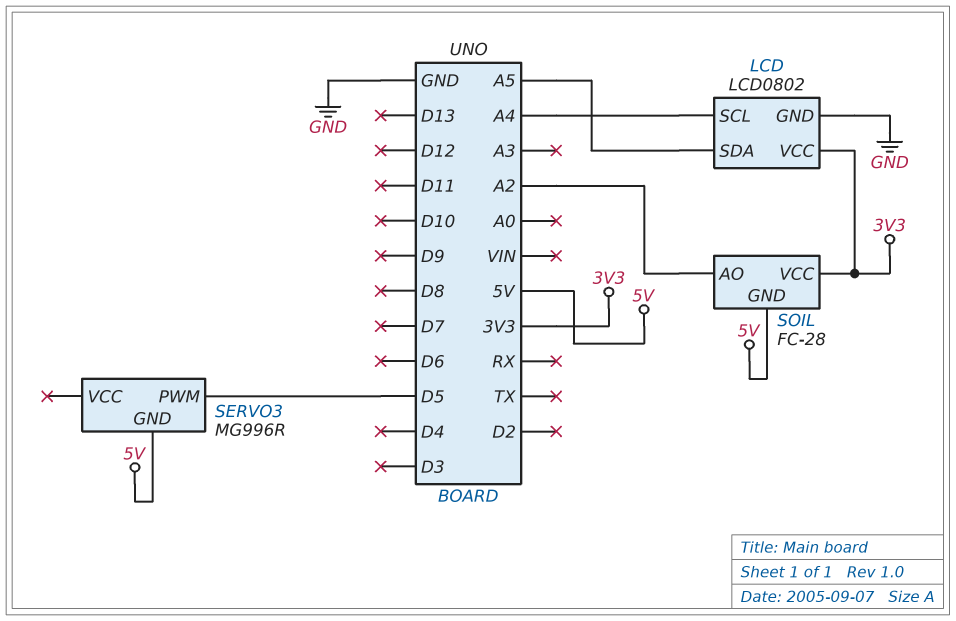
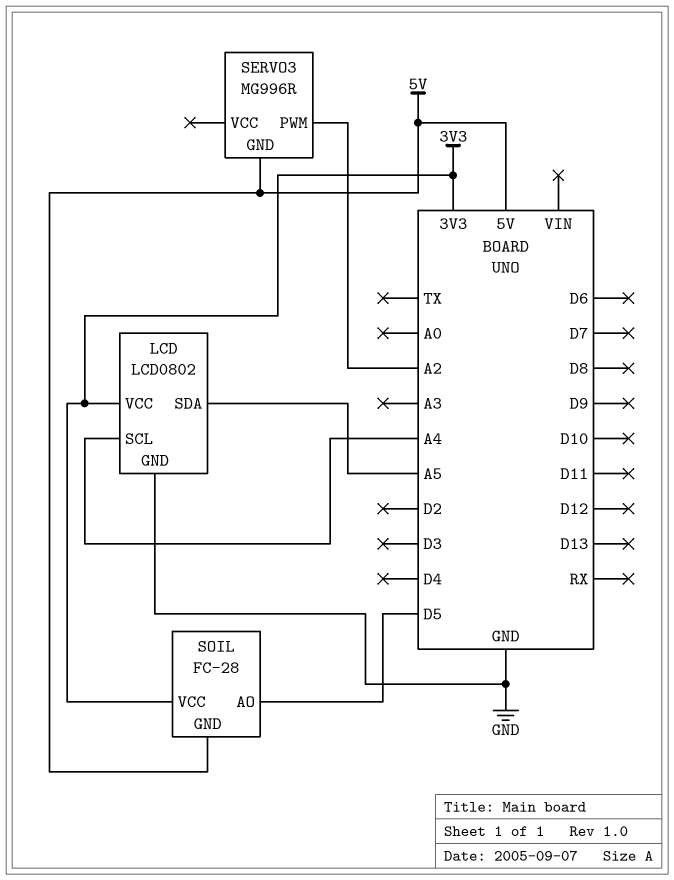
SERVO3 pin PWM: D5 -> A2
SOIL pin AO: A2 -> D5

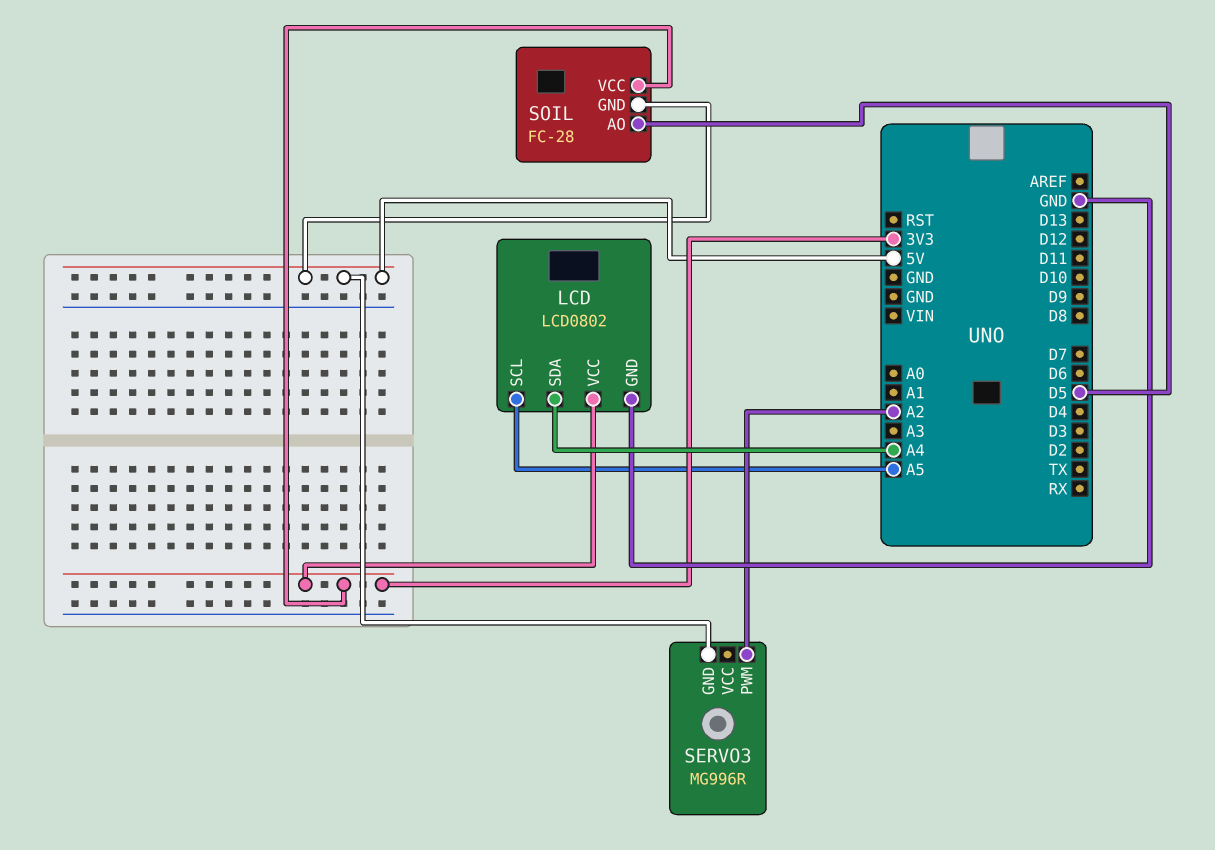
LCD pin SCL: A4 -> A5
LCD pin SDA: A5 -> A4

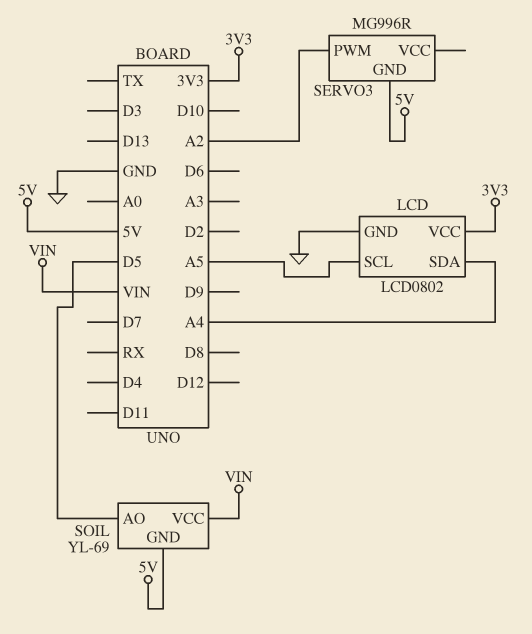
SOIL: FC-28 -> YL-69
SOIL pin VCC: 3V3 -> VIN

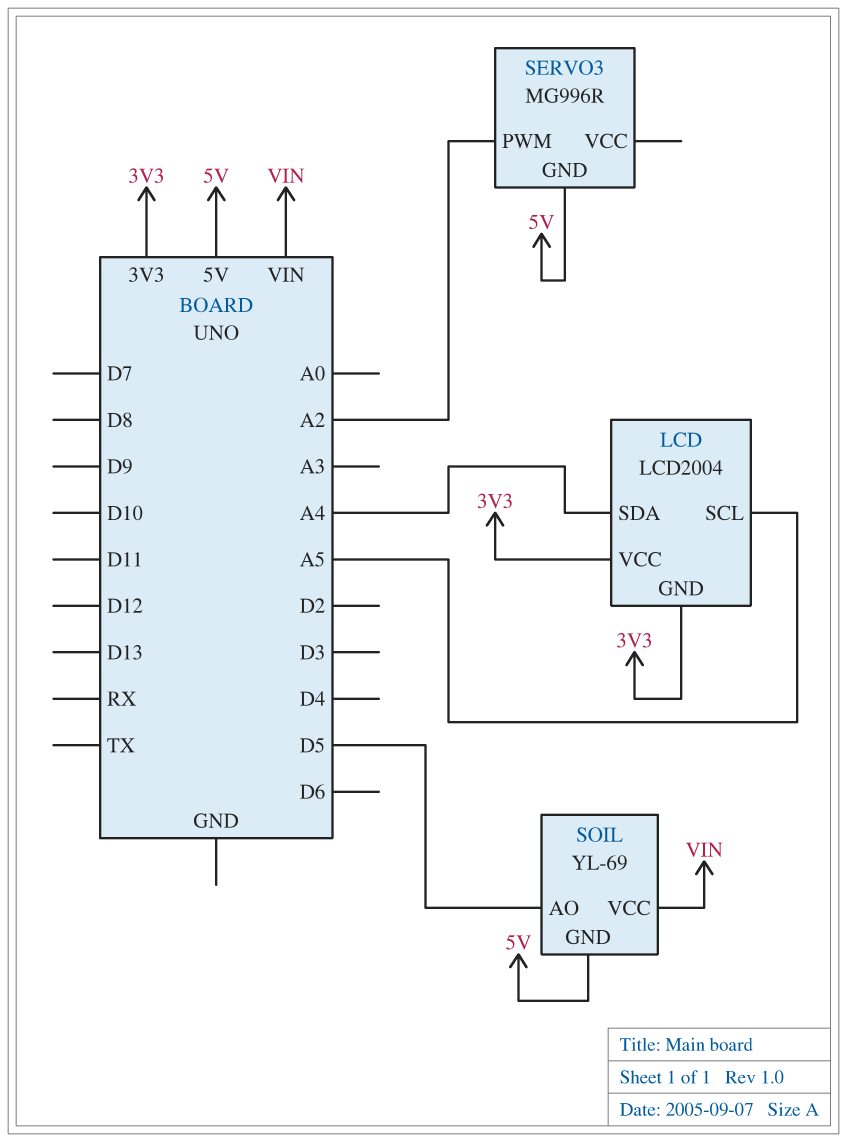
LCD: LCD0802 -> LCD2004
LCD pin GND: GND -> 3V3

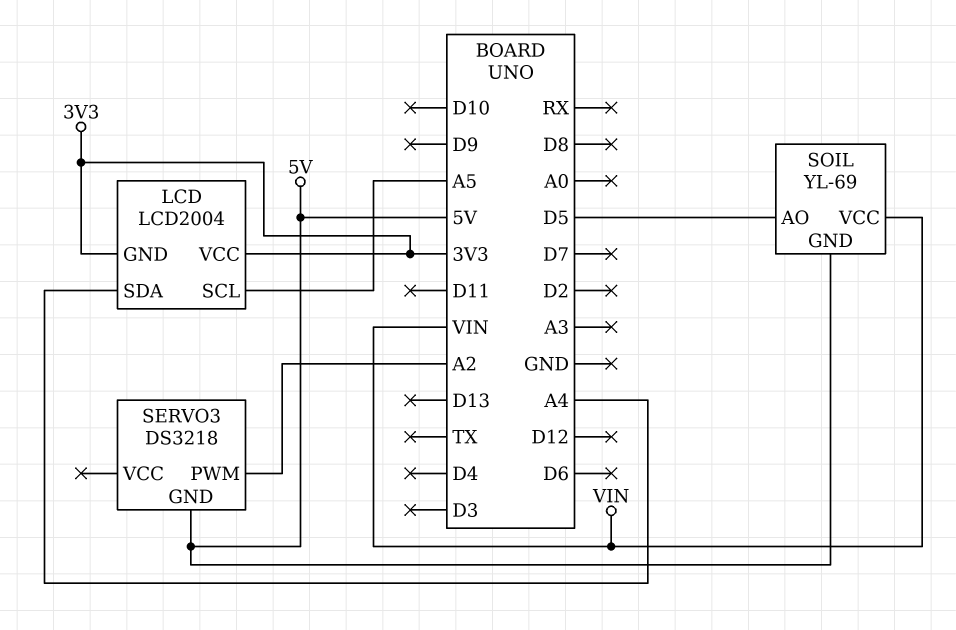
SERVO3: MG996R -> DS3218

